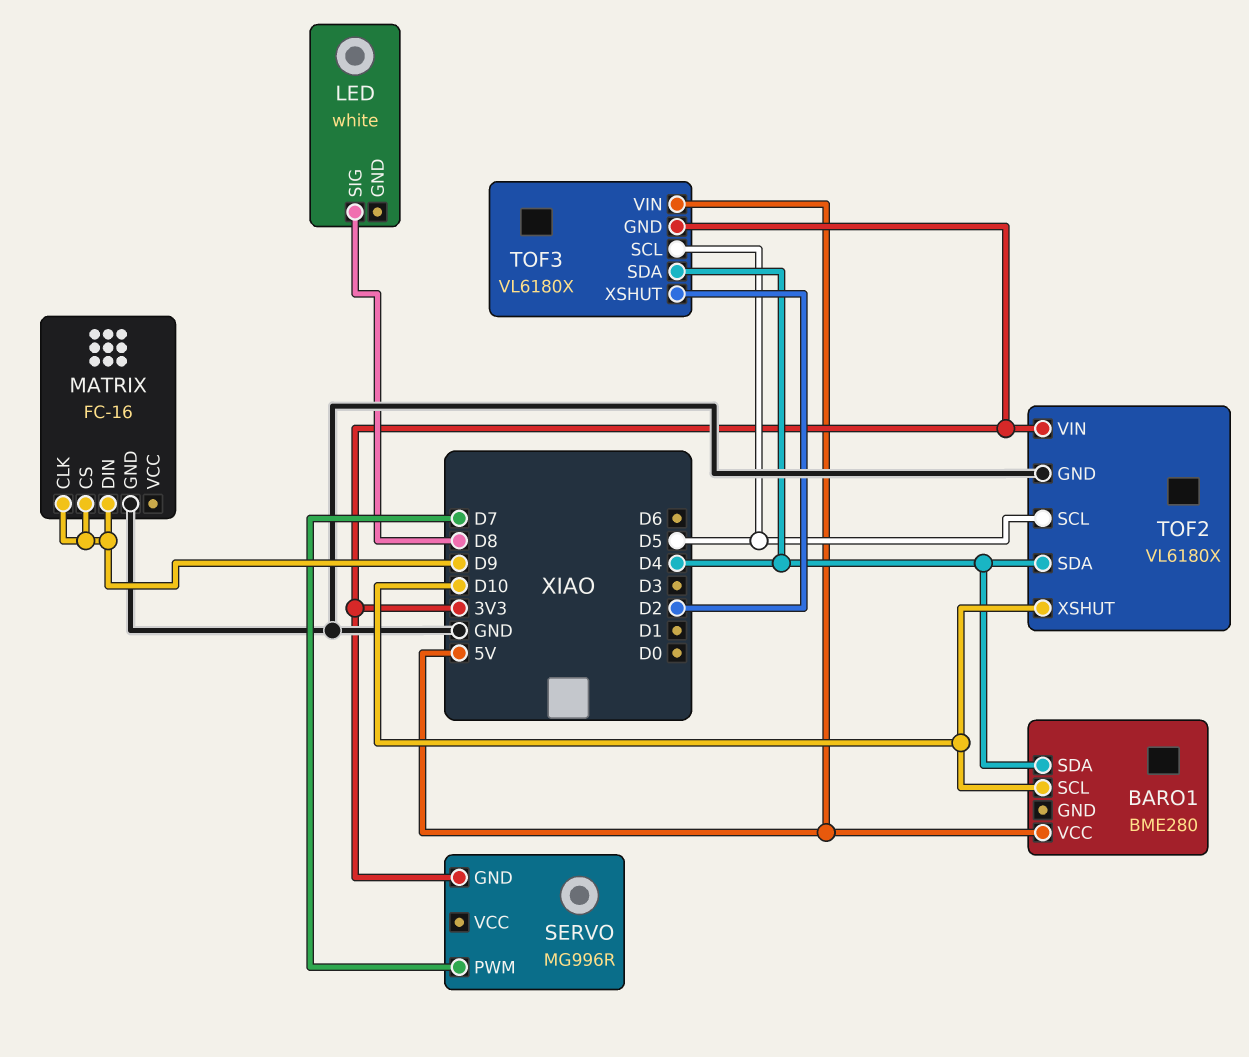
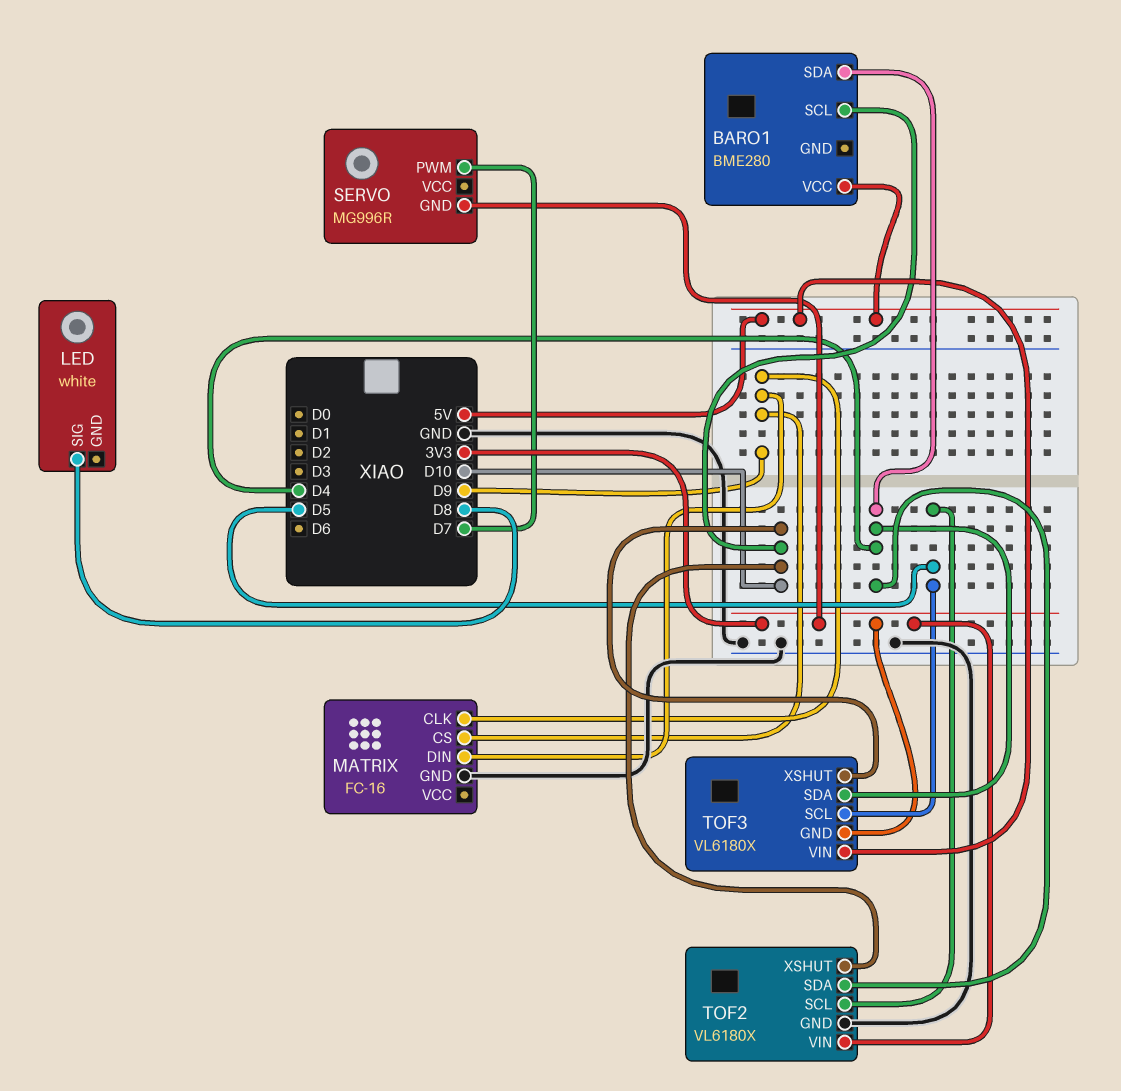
TOF3 pin XSHUT: D2 -> D10

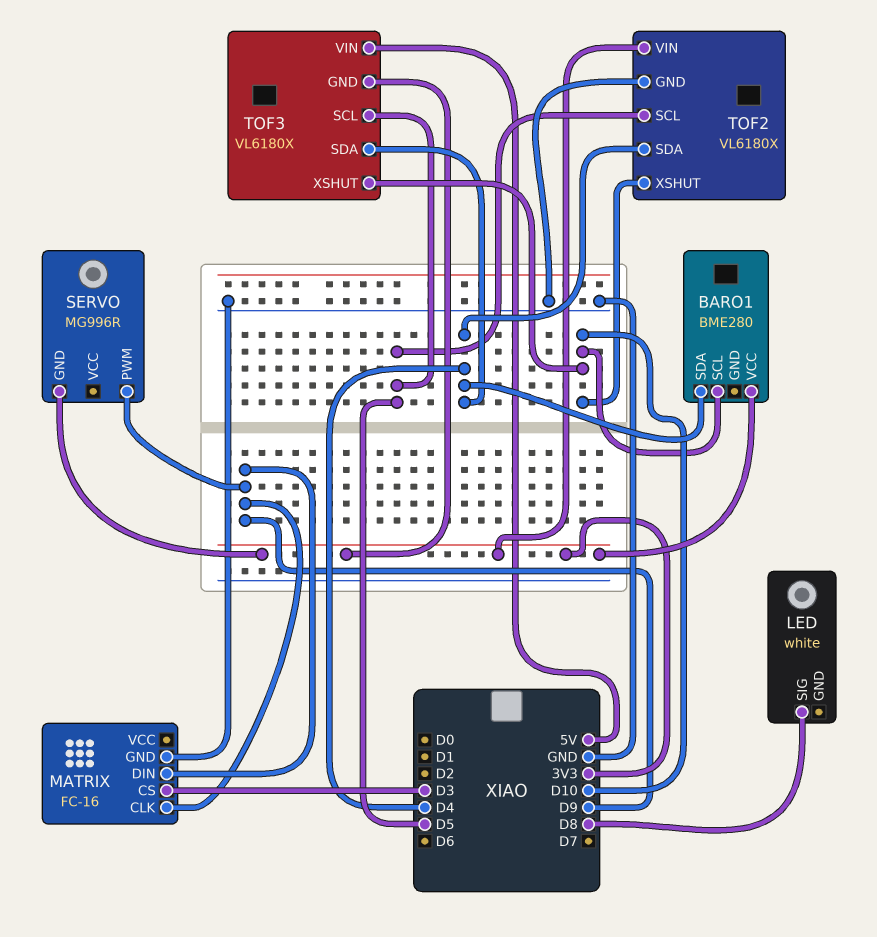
BARO1 pin VCC: 5V -> 3V3
MATRIX pin CS: D9 -> D3
SERVO pin PWM: D7 -> D9

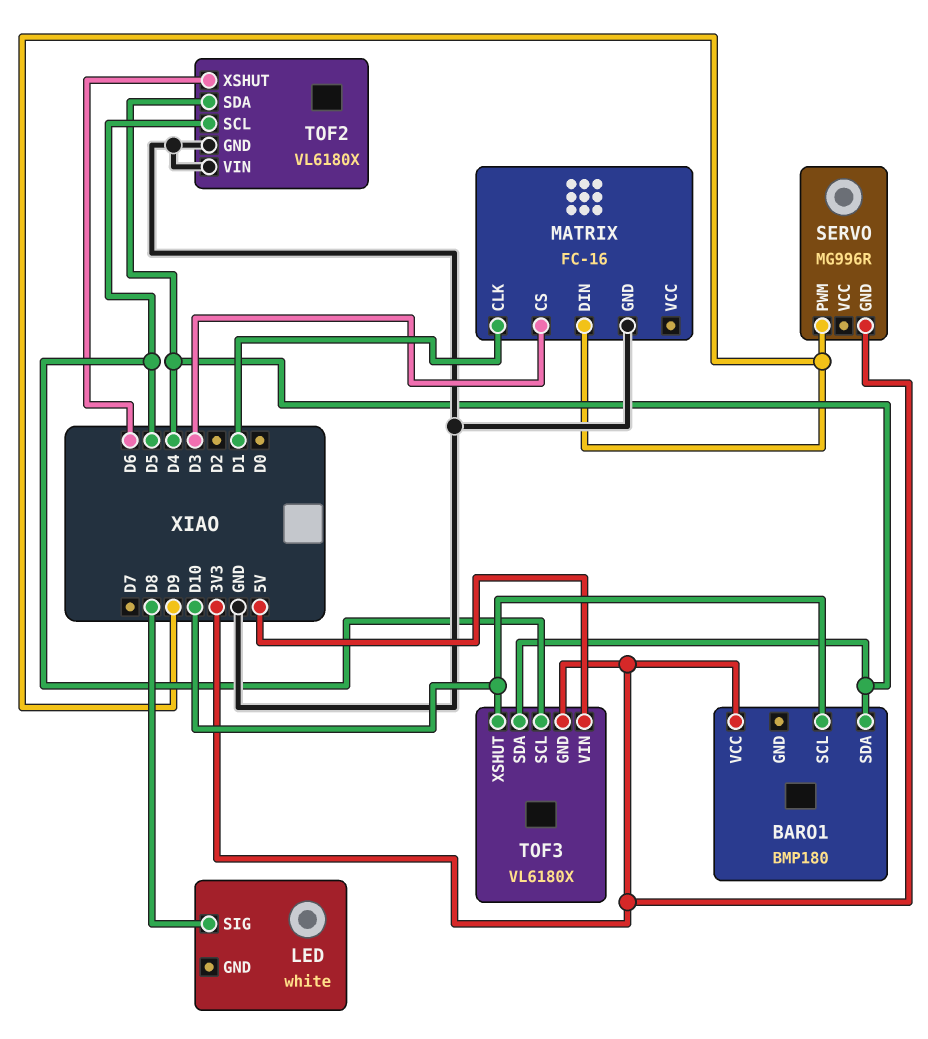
BARO1: BME280 -> BMP180
MATRIX pin CLK: D9 -> D1
TOF2 pin VIN: 3V3 -> GND
TOF2 pin XSHUT: D10 -> D6

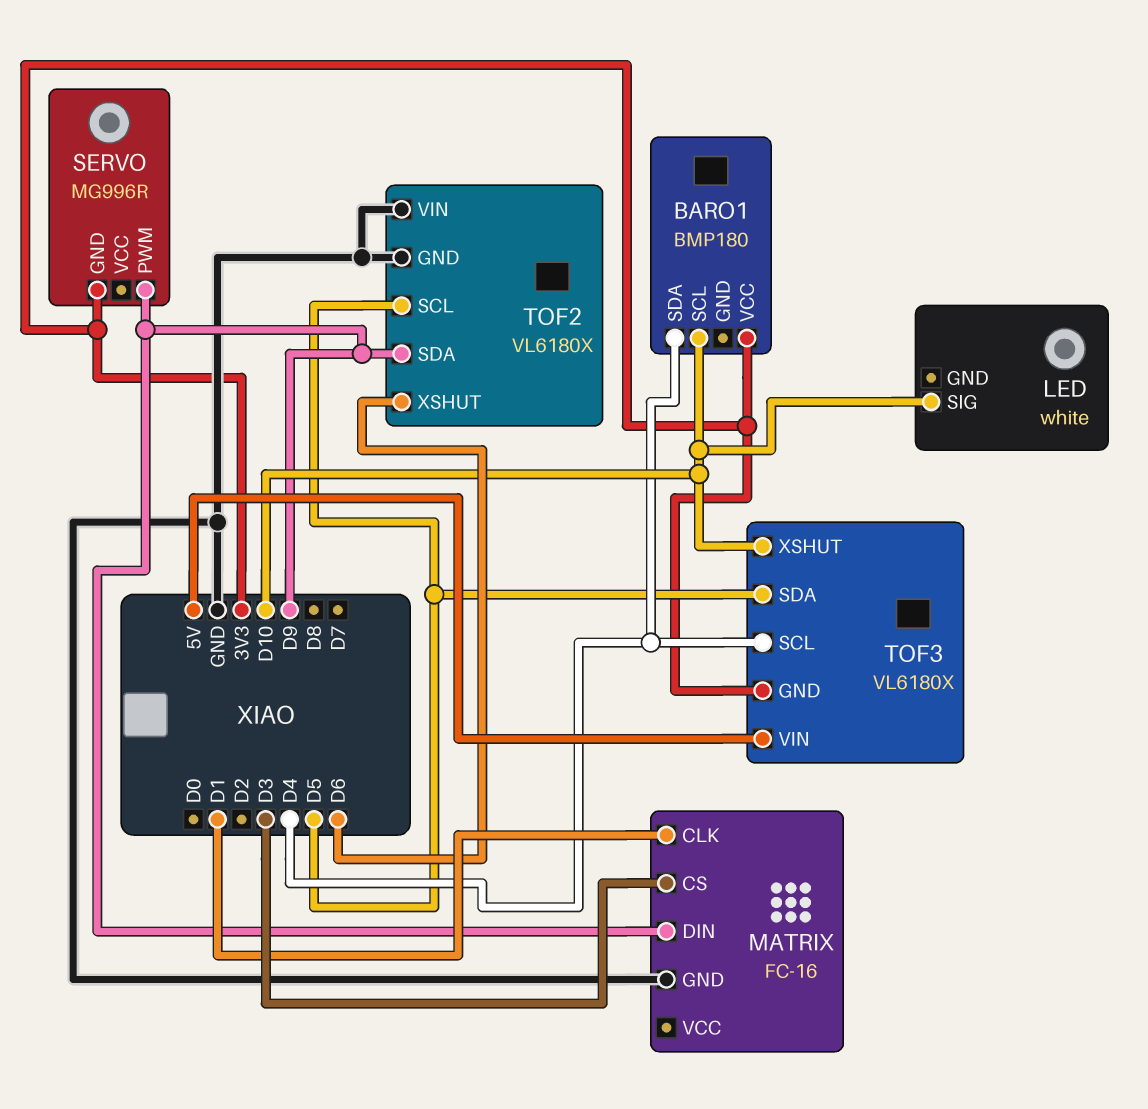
LED pin SIG: D8 -> D10
TOF2 pin SDA: D4 -> D9
TOF3 pin SCL: D5 -> D4
TOF3 pin SDA: D4 -> D5

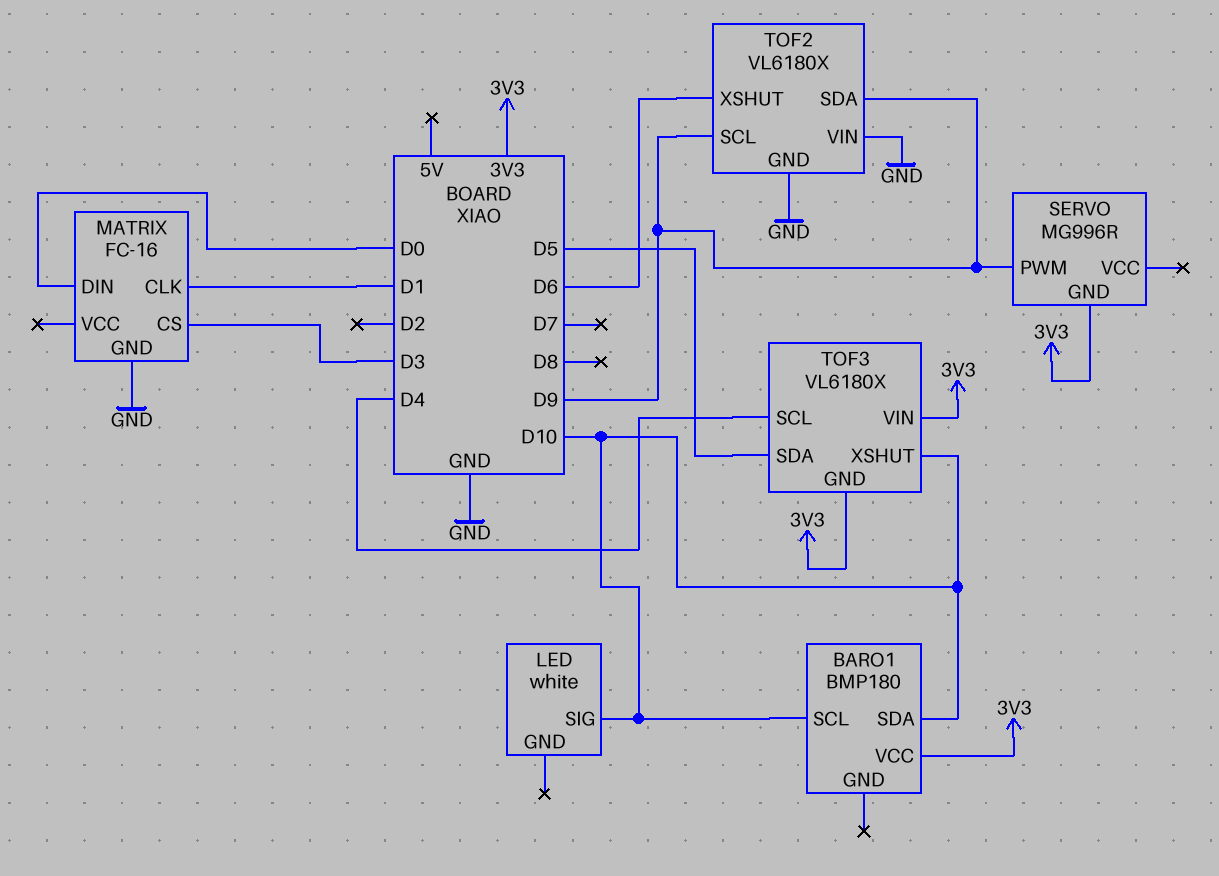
BARO1 pin SDA: D4 -> D10
MATRIX pin DIN: D9 -> D0
TOF2 pin SCL: D5 -> D9
TOF3 pin VIN: 5V -> 3V3

